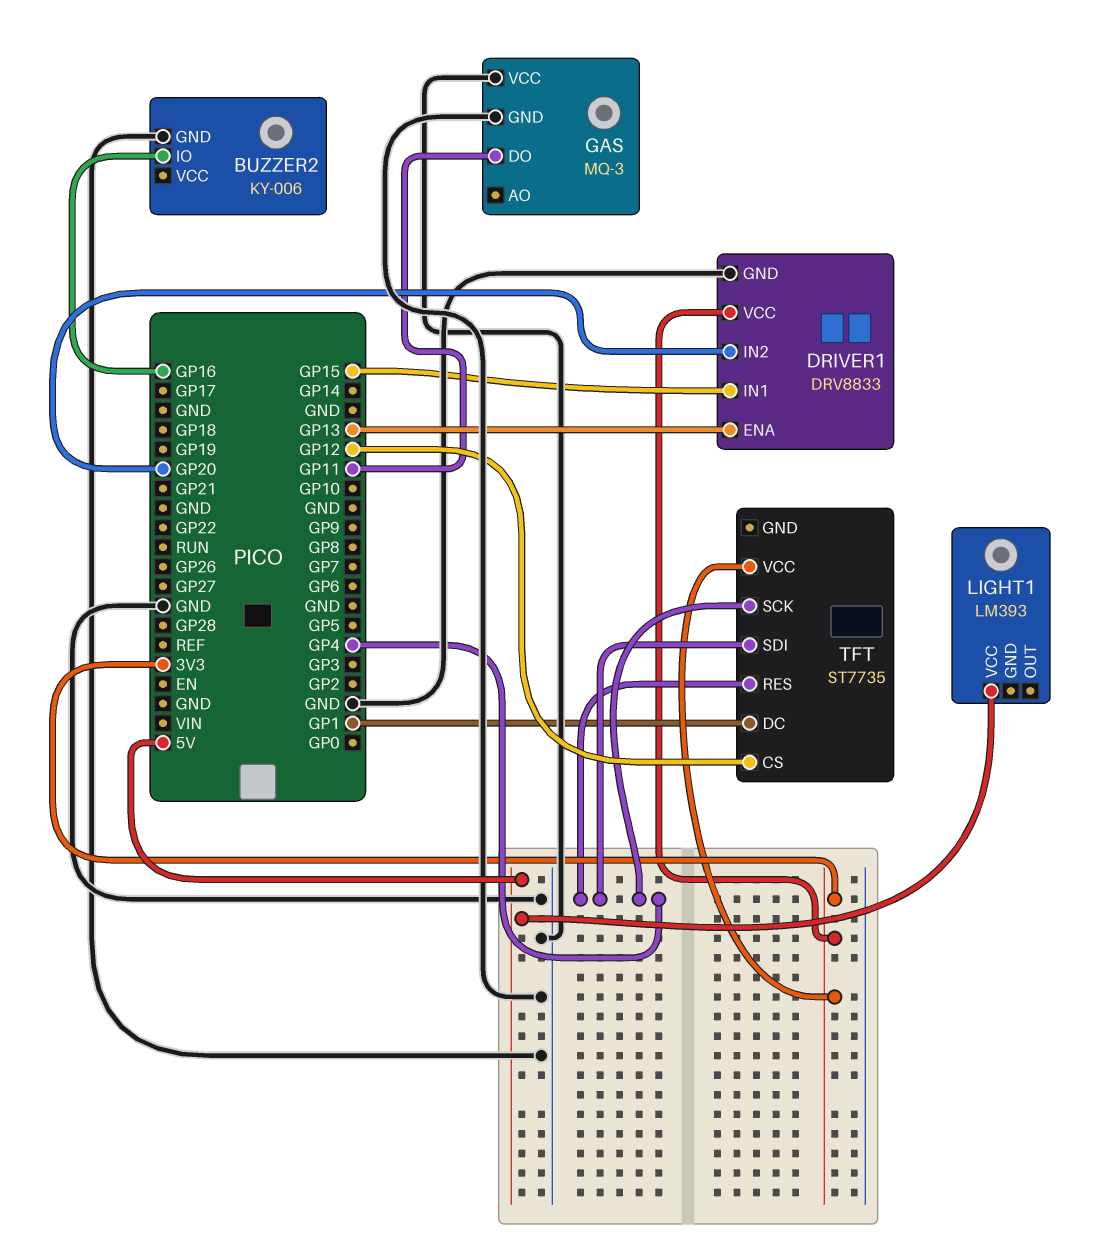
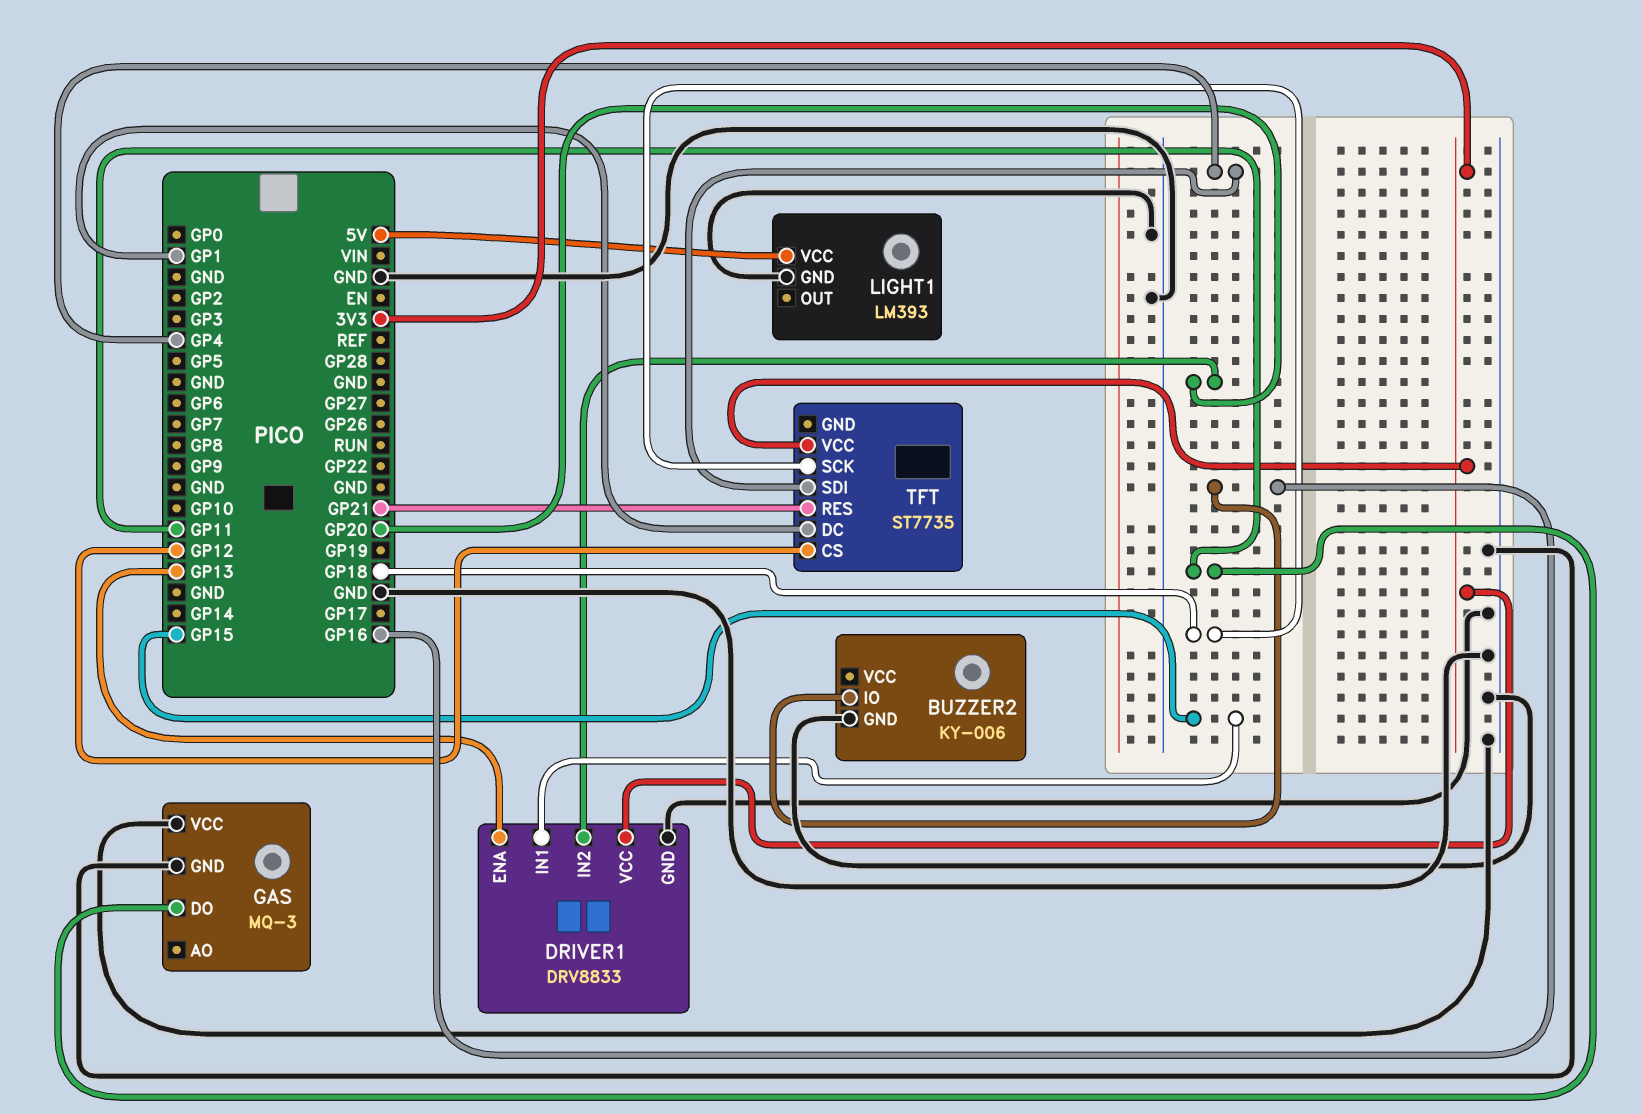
LIGHT1 pin GND: none -> GND
TFT pin RES: GP4 -> GP21
TFT pin SCK: GP4 -> GP18

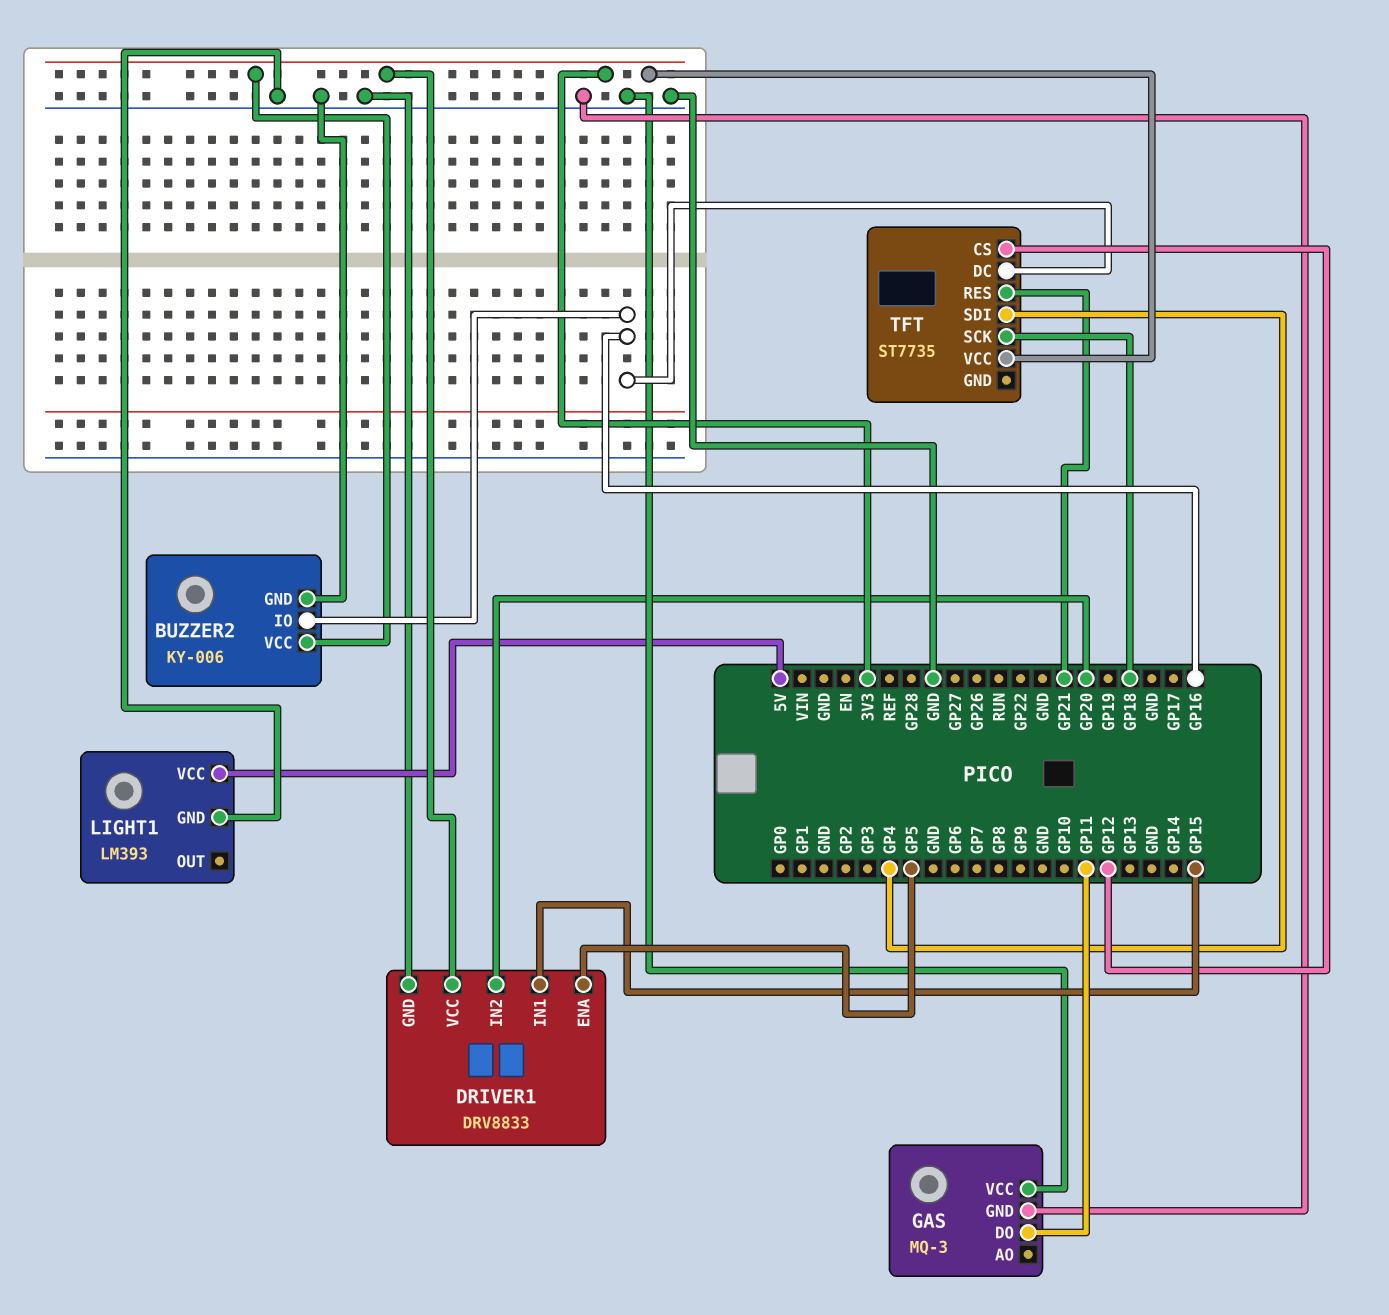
BUZZER2 pin VCC: none -> 3V3
DRIVER1 pin ENA: GP13 -> GP5
TFT pin DC: GP1 -> GP16

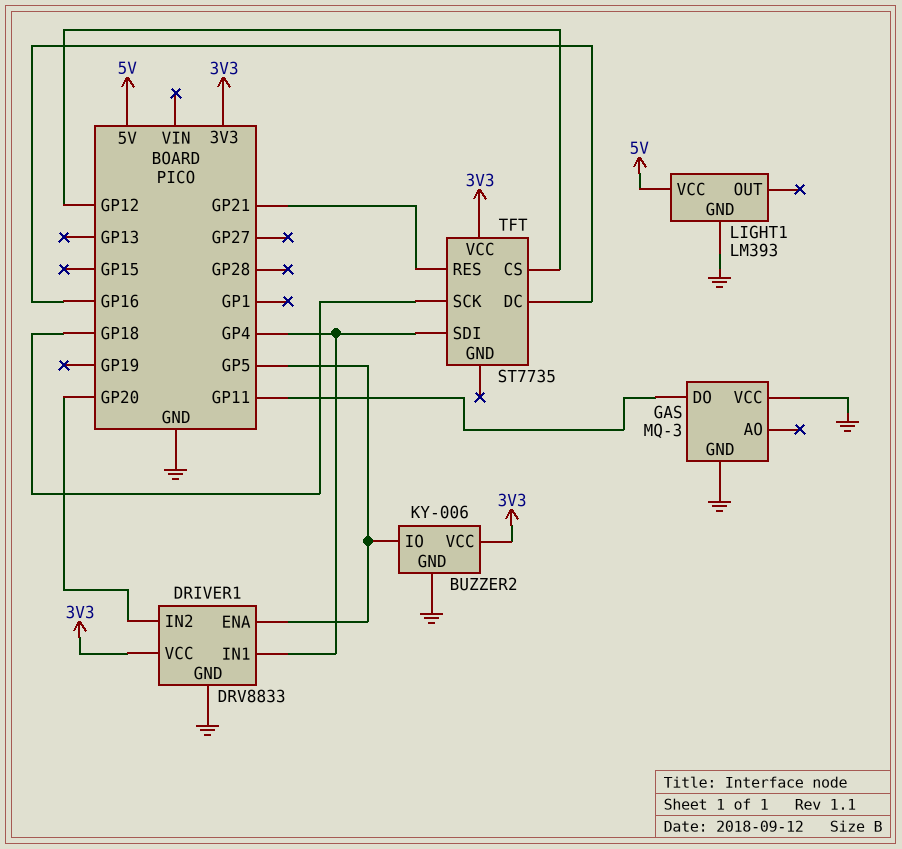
BUZZER2 pin IO: GP16 -> GP5
DRIVER1 pin IN1: GP15 -> GP4

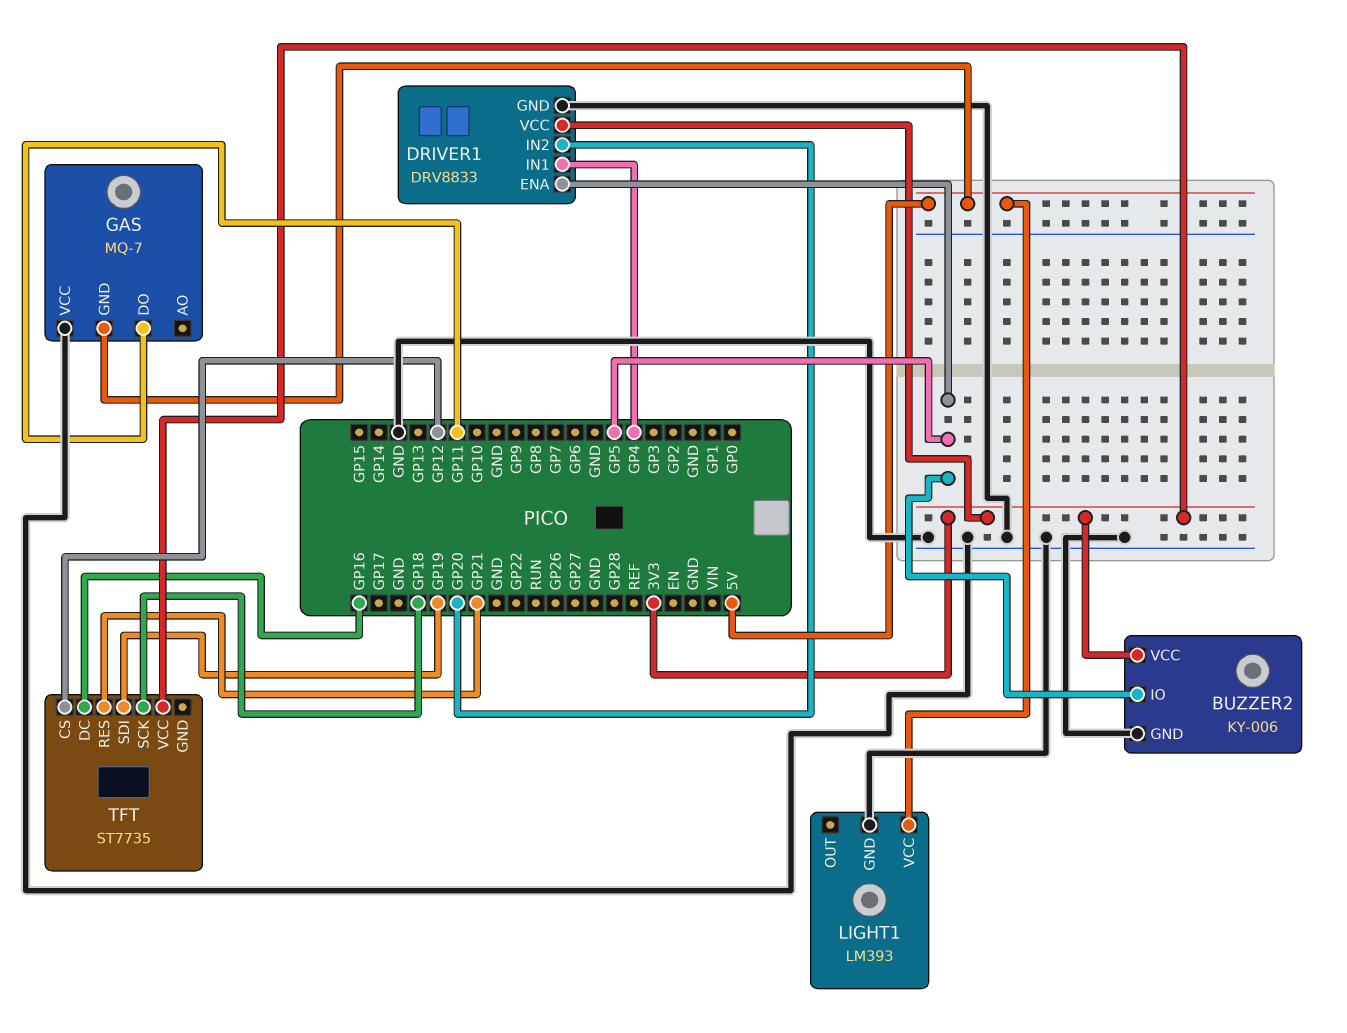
GAS: MQ-3 -> MQ-7
GAS pin GND: GND -> 5V
TFT pin SDI: GP4 -> GP19

